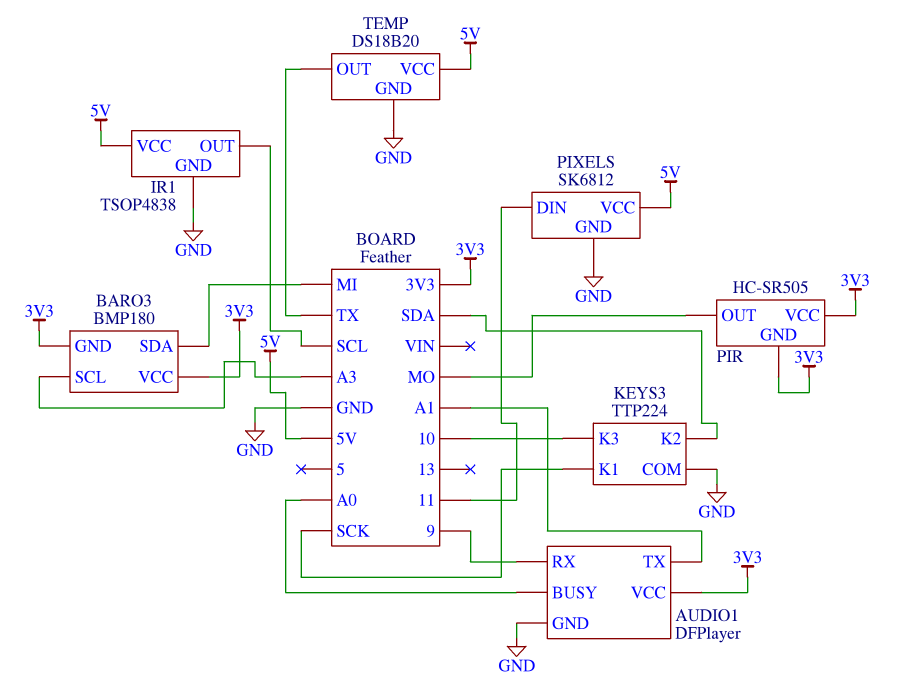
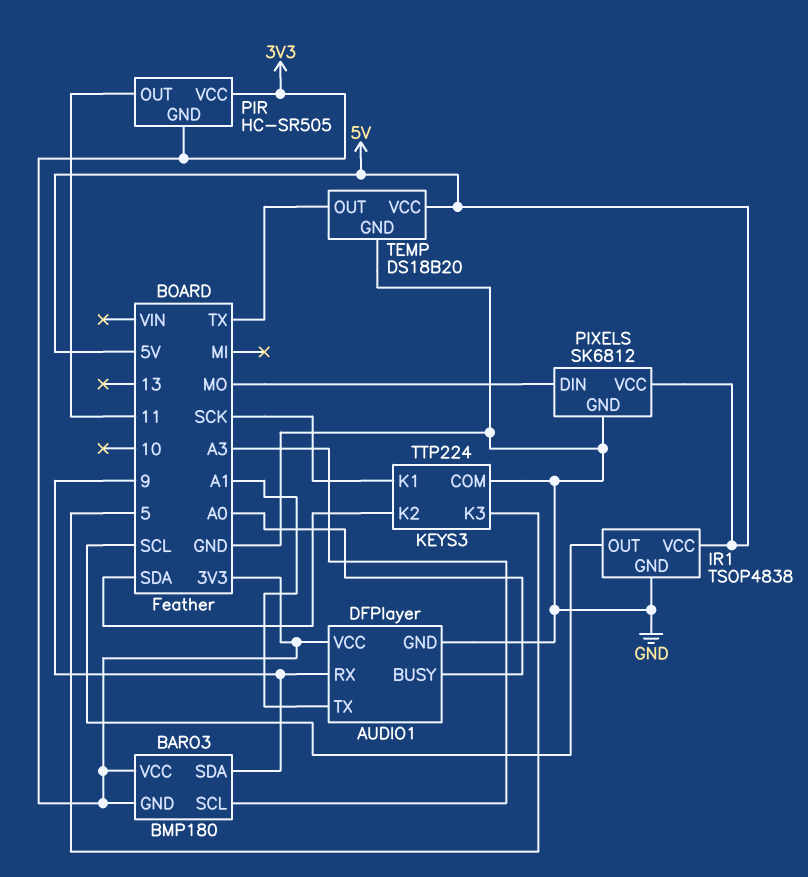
BARO3 pin SDA: MI -> 9
KEYS3 pin K3: 10 -> 5
PIR pin OUT: MO -> 11
PIXELS pin DIN: 11 -> MO

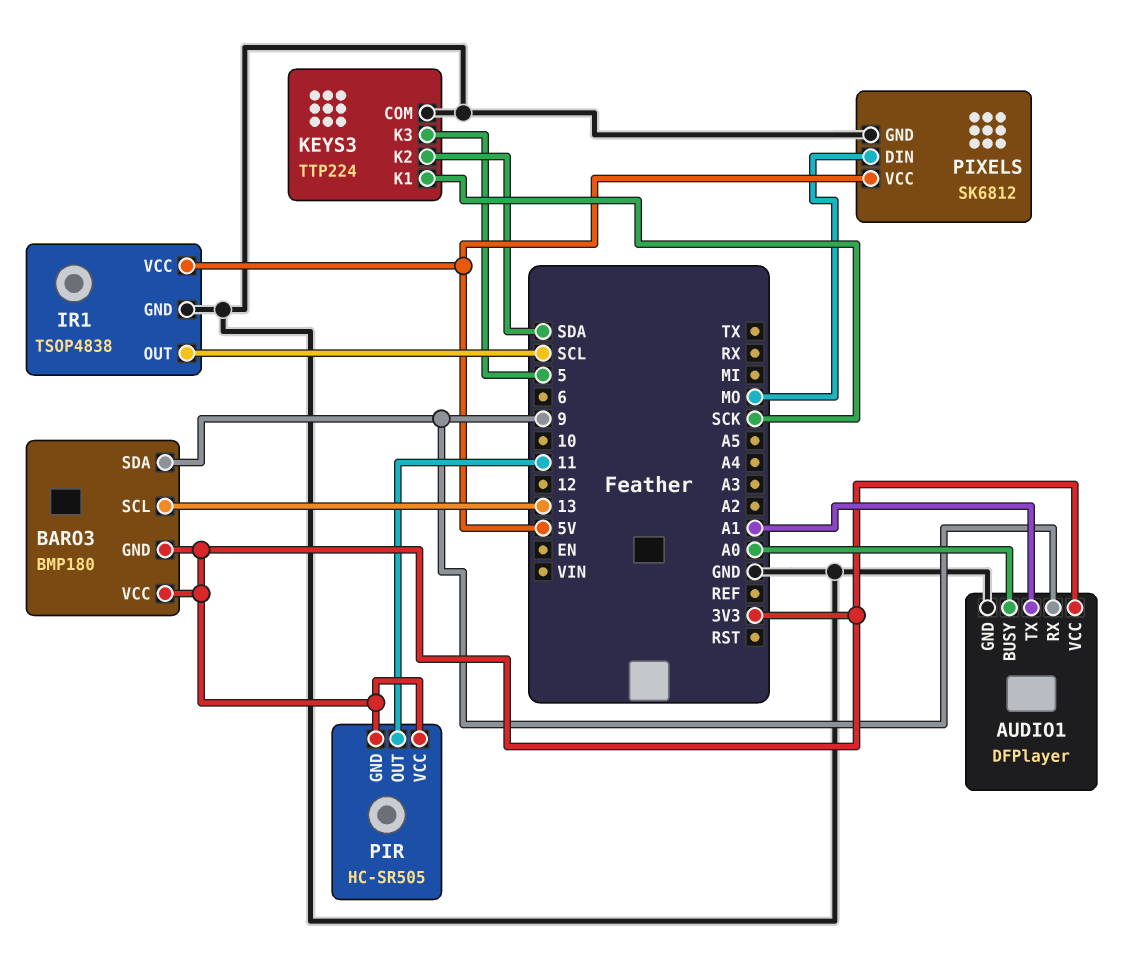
BARO3 pin SCL: A3 -> 13
TEMP: DS18B20 -> none
TEMP pin GND: GND -> none
TEMP pin OUT: TX -> none
TEMP pin VCC: 5V -> none

